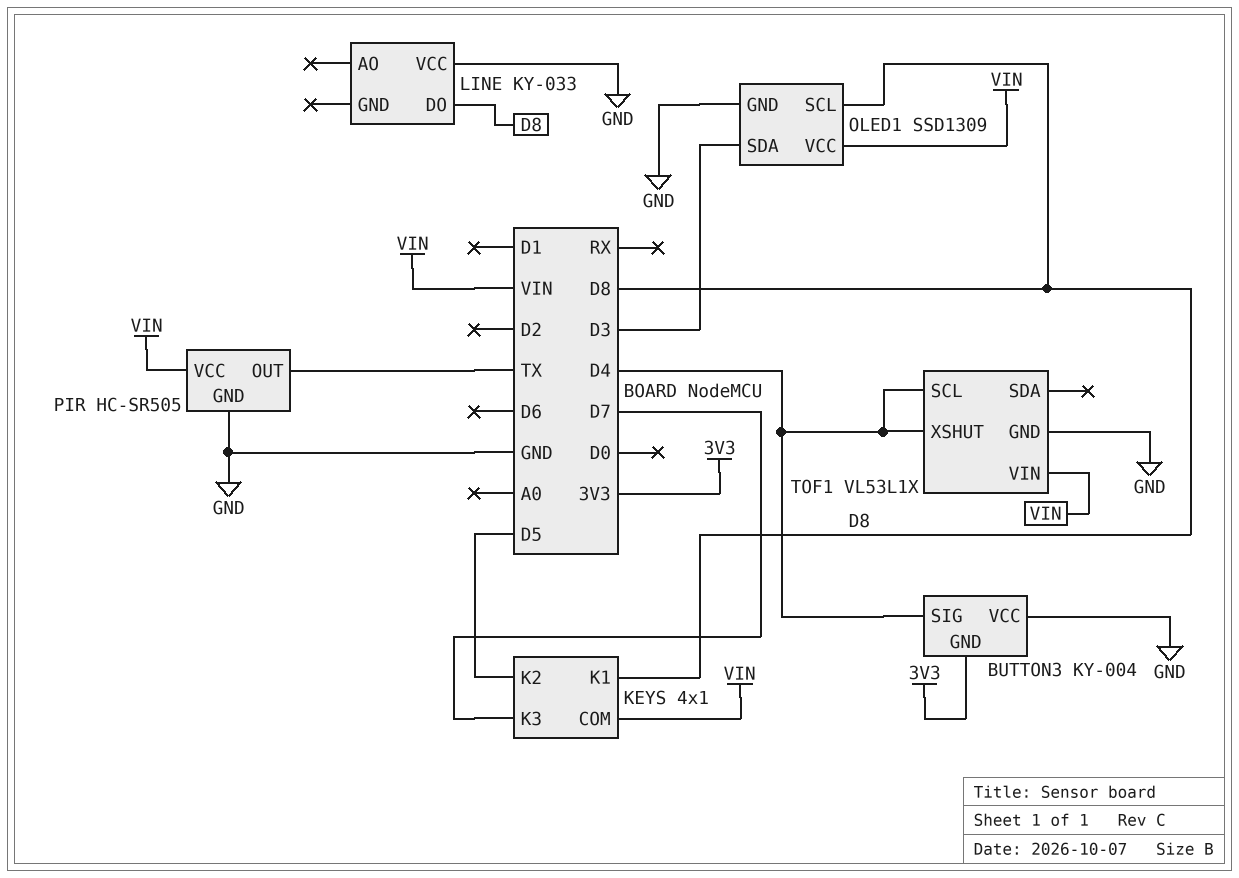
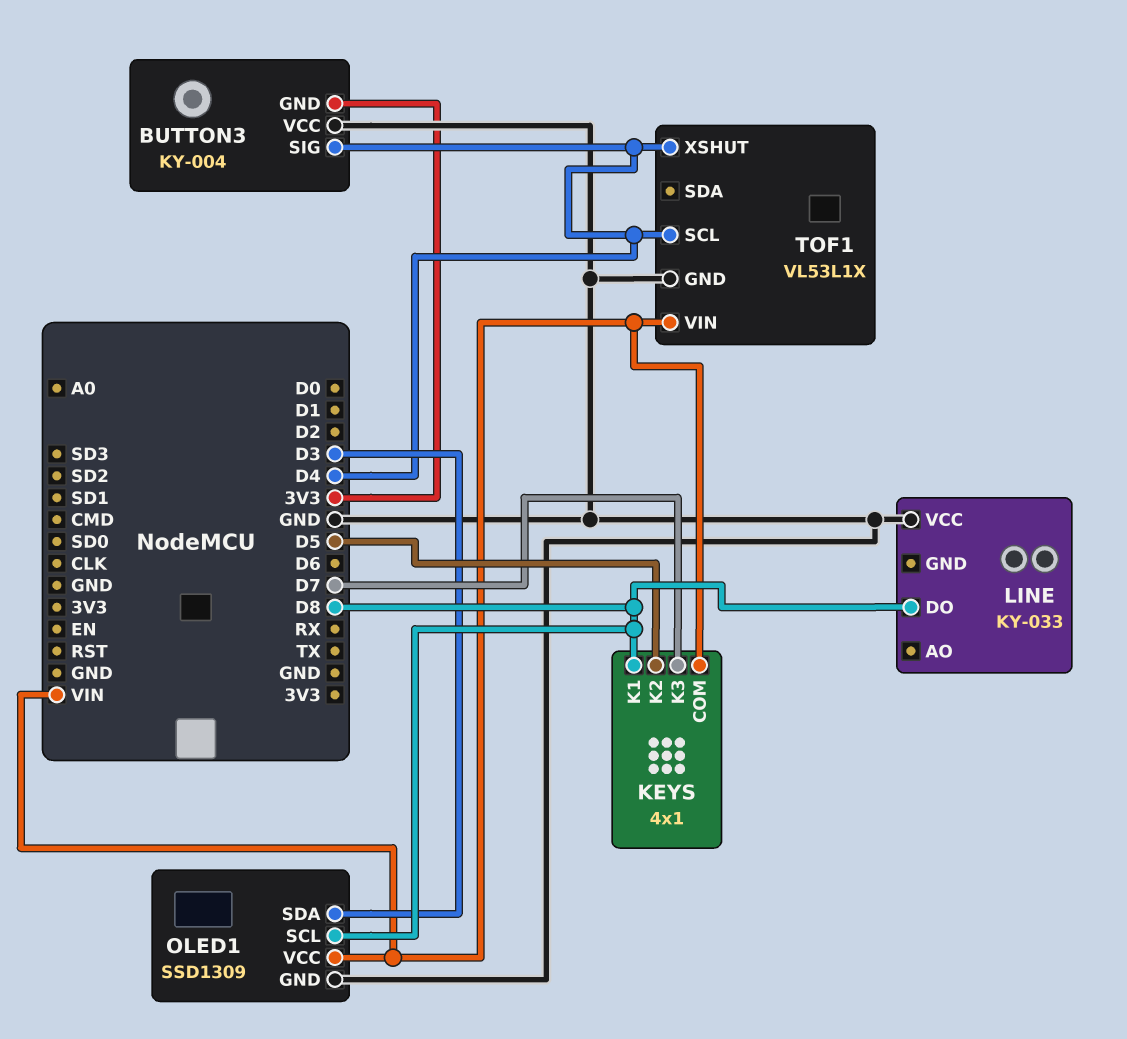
PIR: HC-SR505 -> none
PIR pin GND: GND -> none
PIR pin OUT: TX -> none
PIR pin VCC: VIN -> none

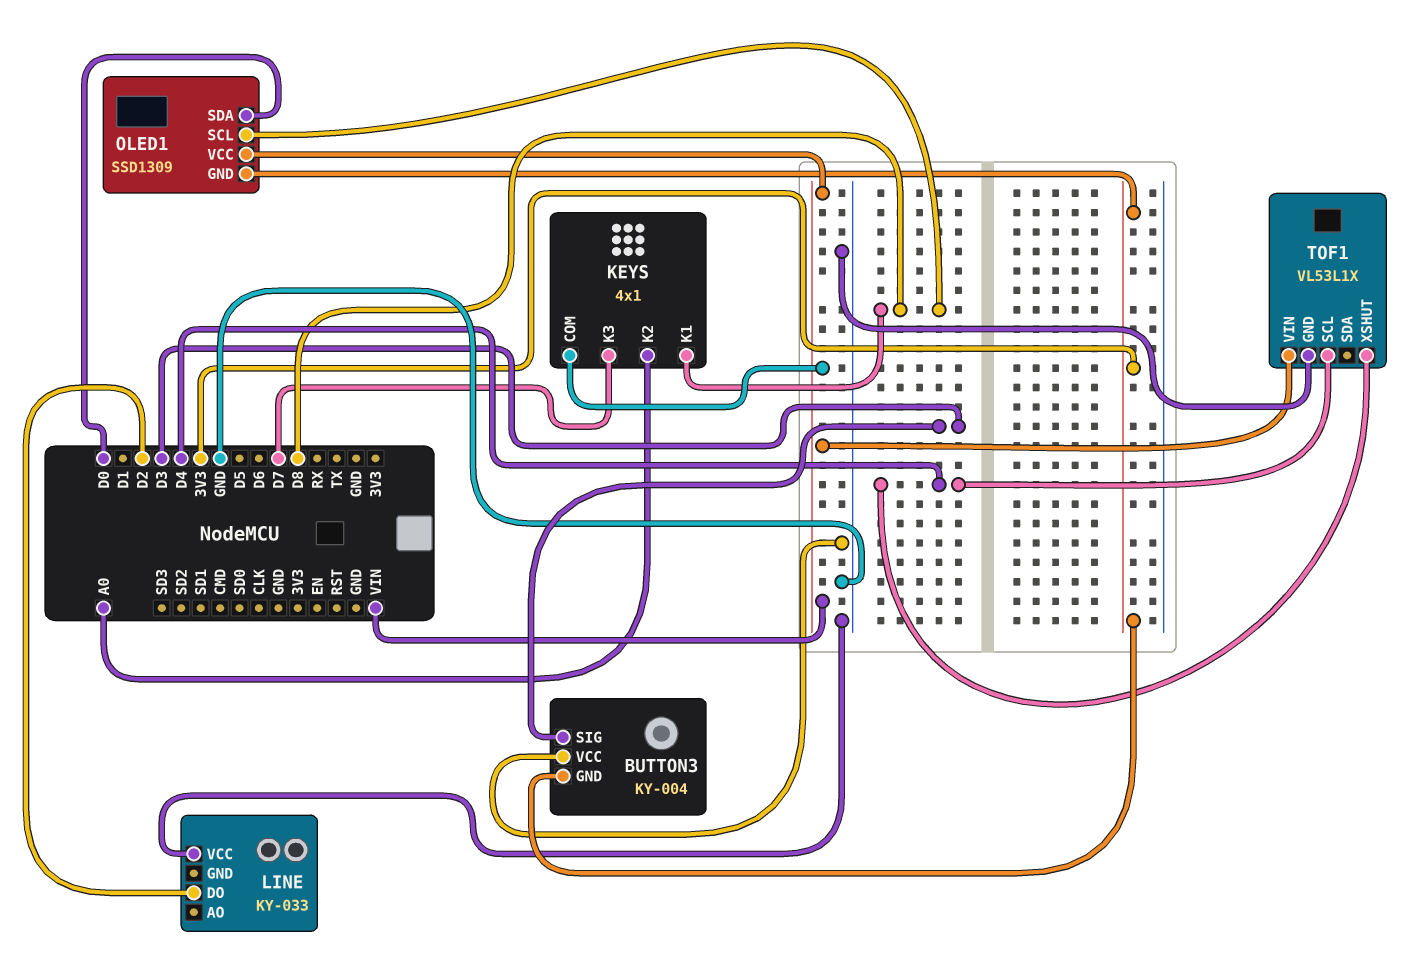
BUTTON3 pin SIG: D4 -> D3
KEYS pin K2: D5 -> A0
LINE pin DO: D8 -> D2
OLED1 pin GND: GND -> 3V3
OLED1 pin SDA: D3 -> D0

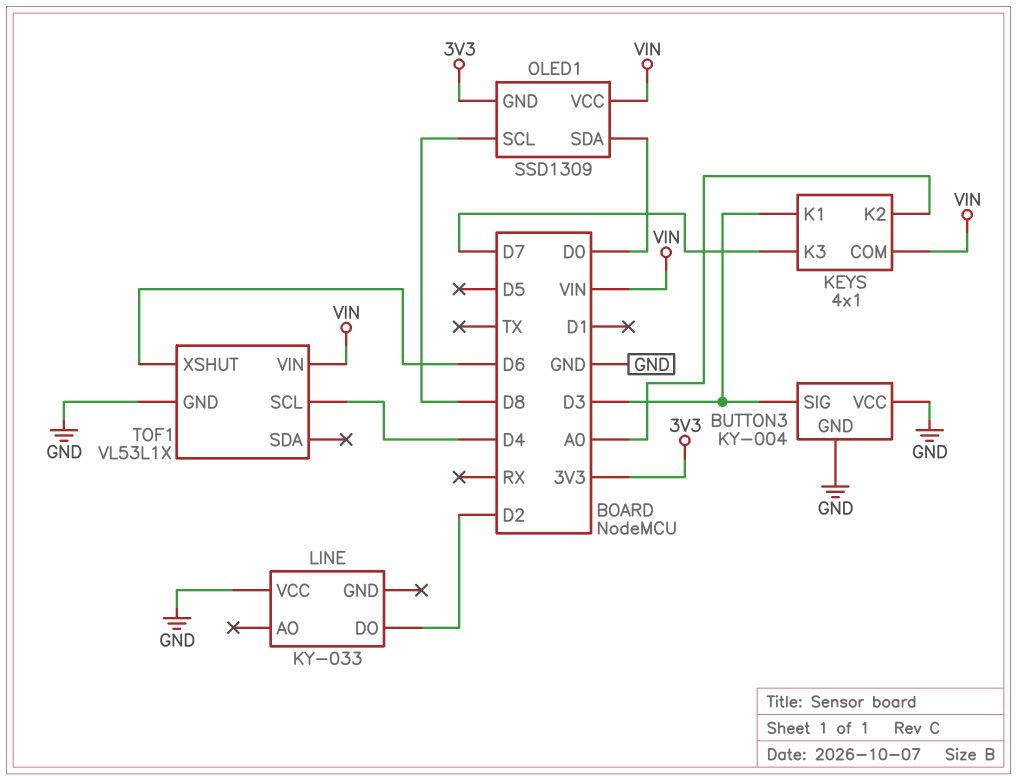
BUTTON3 pin GND: 3V3 -> GND
KEYS pin K1: D8 -> D3
TOF1 pin XSHUT: D4 -> D6

